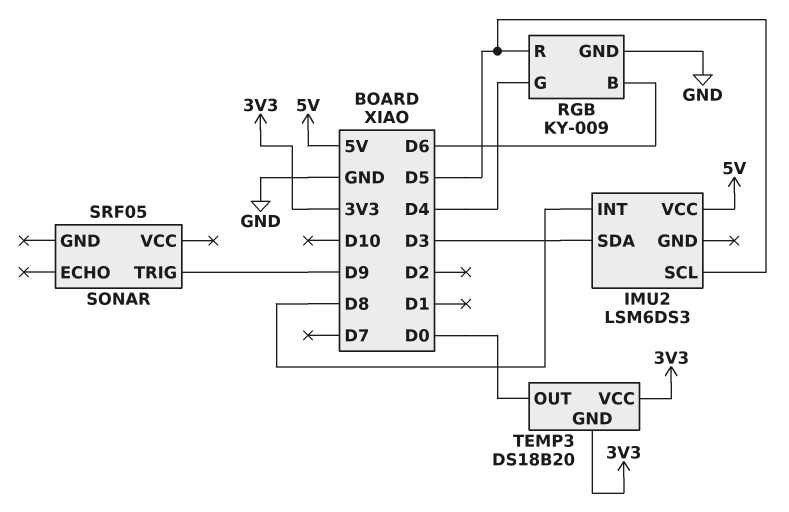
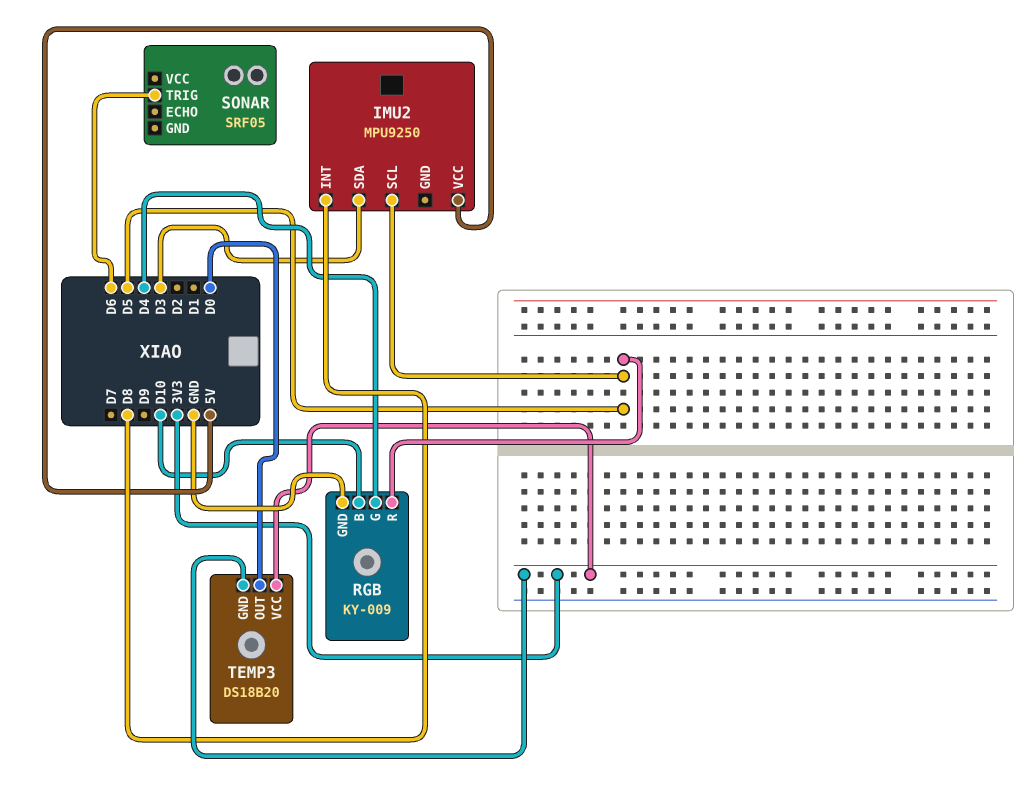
IMU2: LSM6DS3 -> MPU9250
RGB pin B: D6 -> D10
SONAR pin TRIG: D9 -> D6

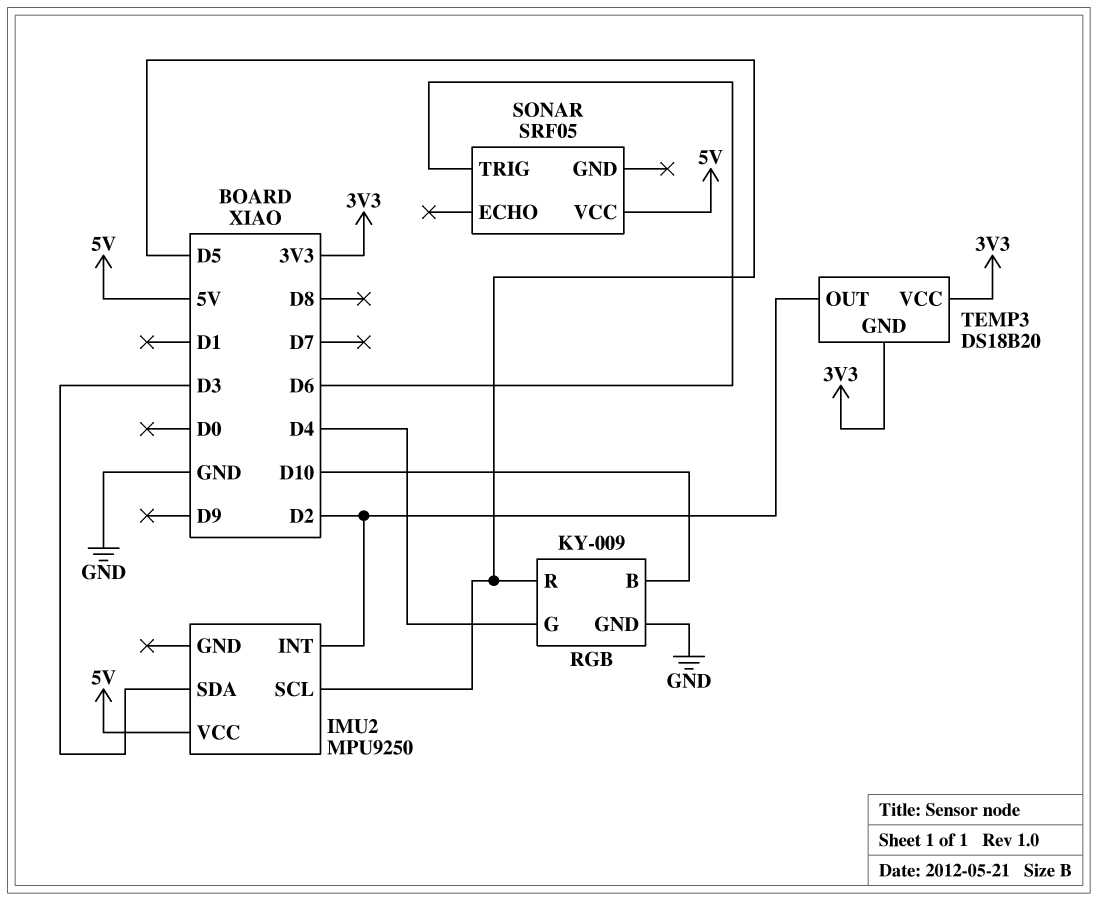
IMU2 pin INT: D8 -> D2
SONAR pin VCC: none -> 5V
TEMP3 pin OUT: D0 -> D2

